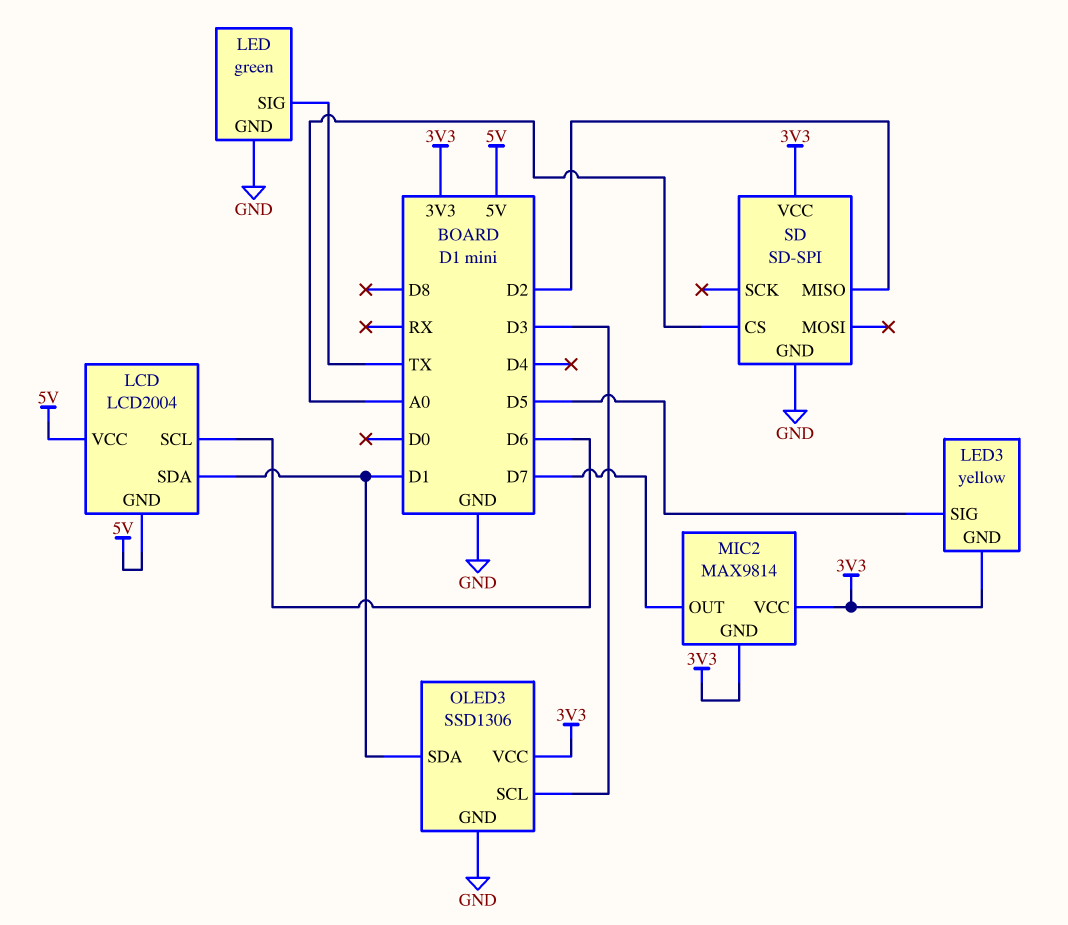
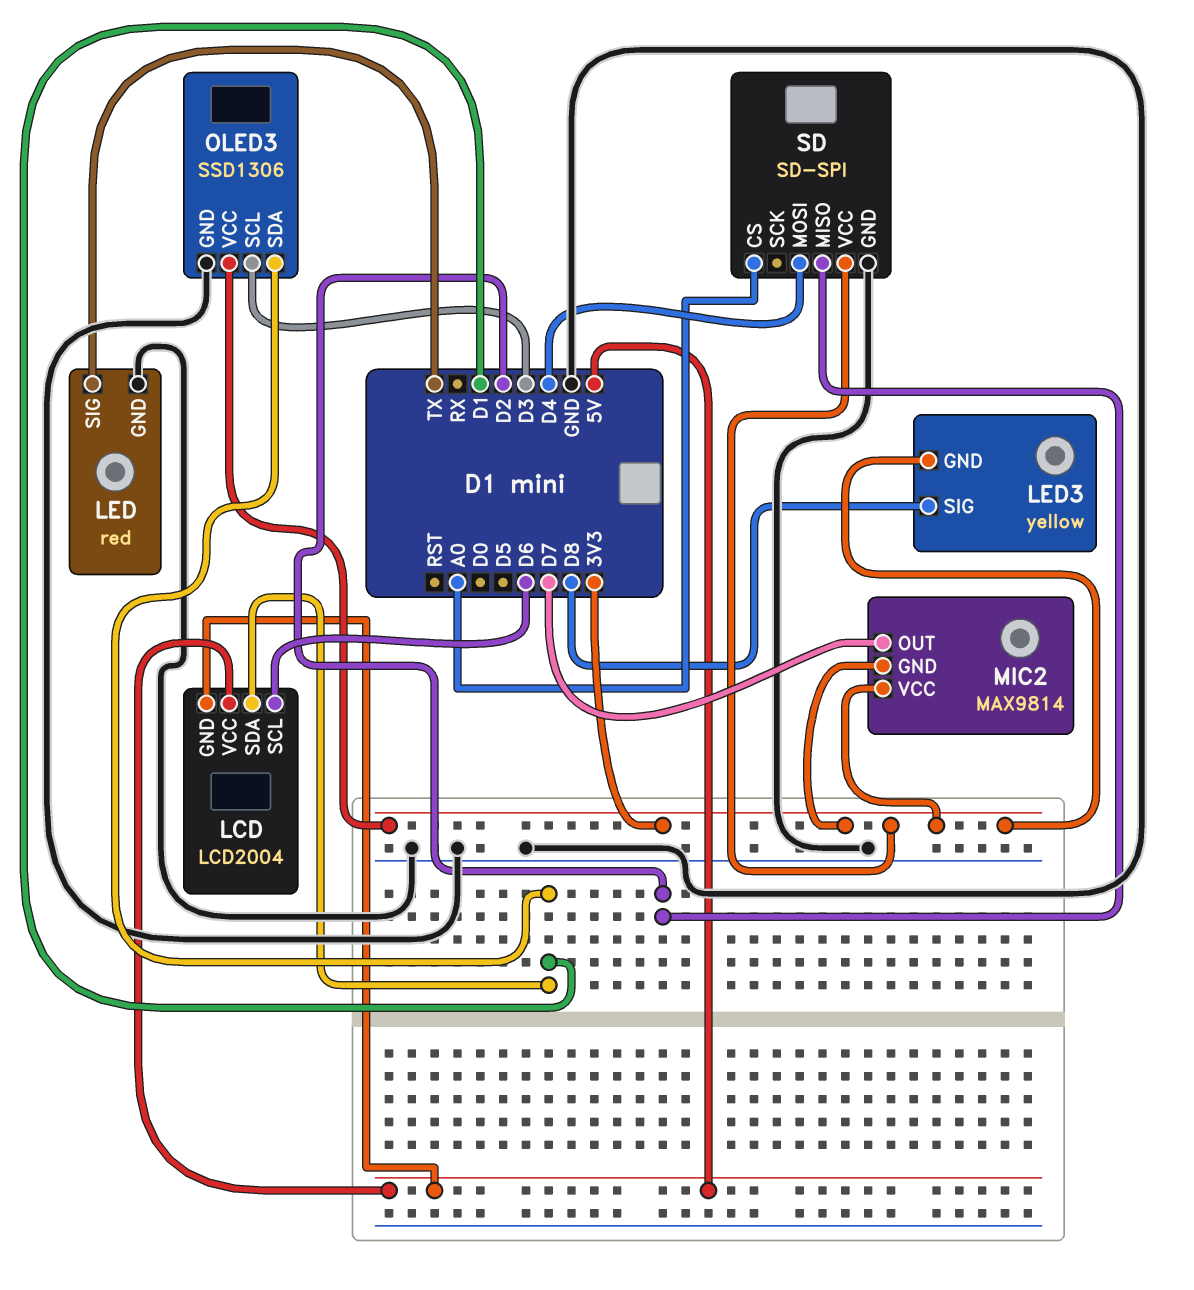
LED: green -> red
LED3 pin SIG: D5 -> D8
SD pin MOSI: none -> D4

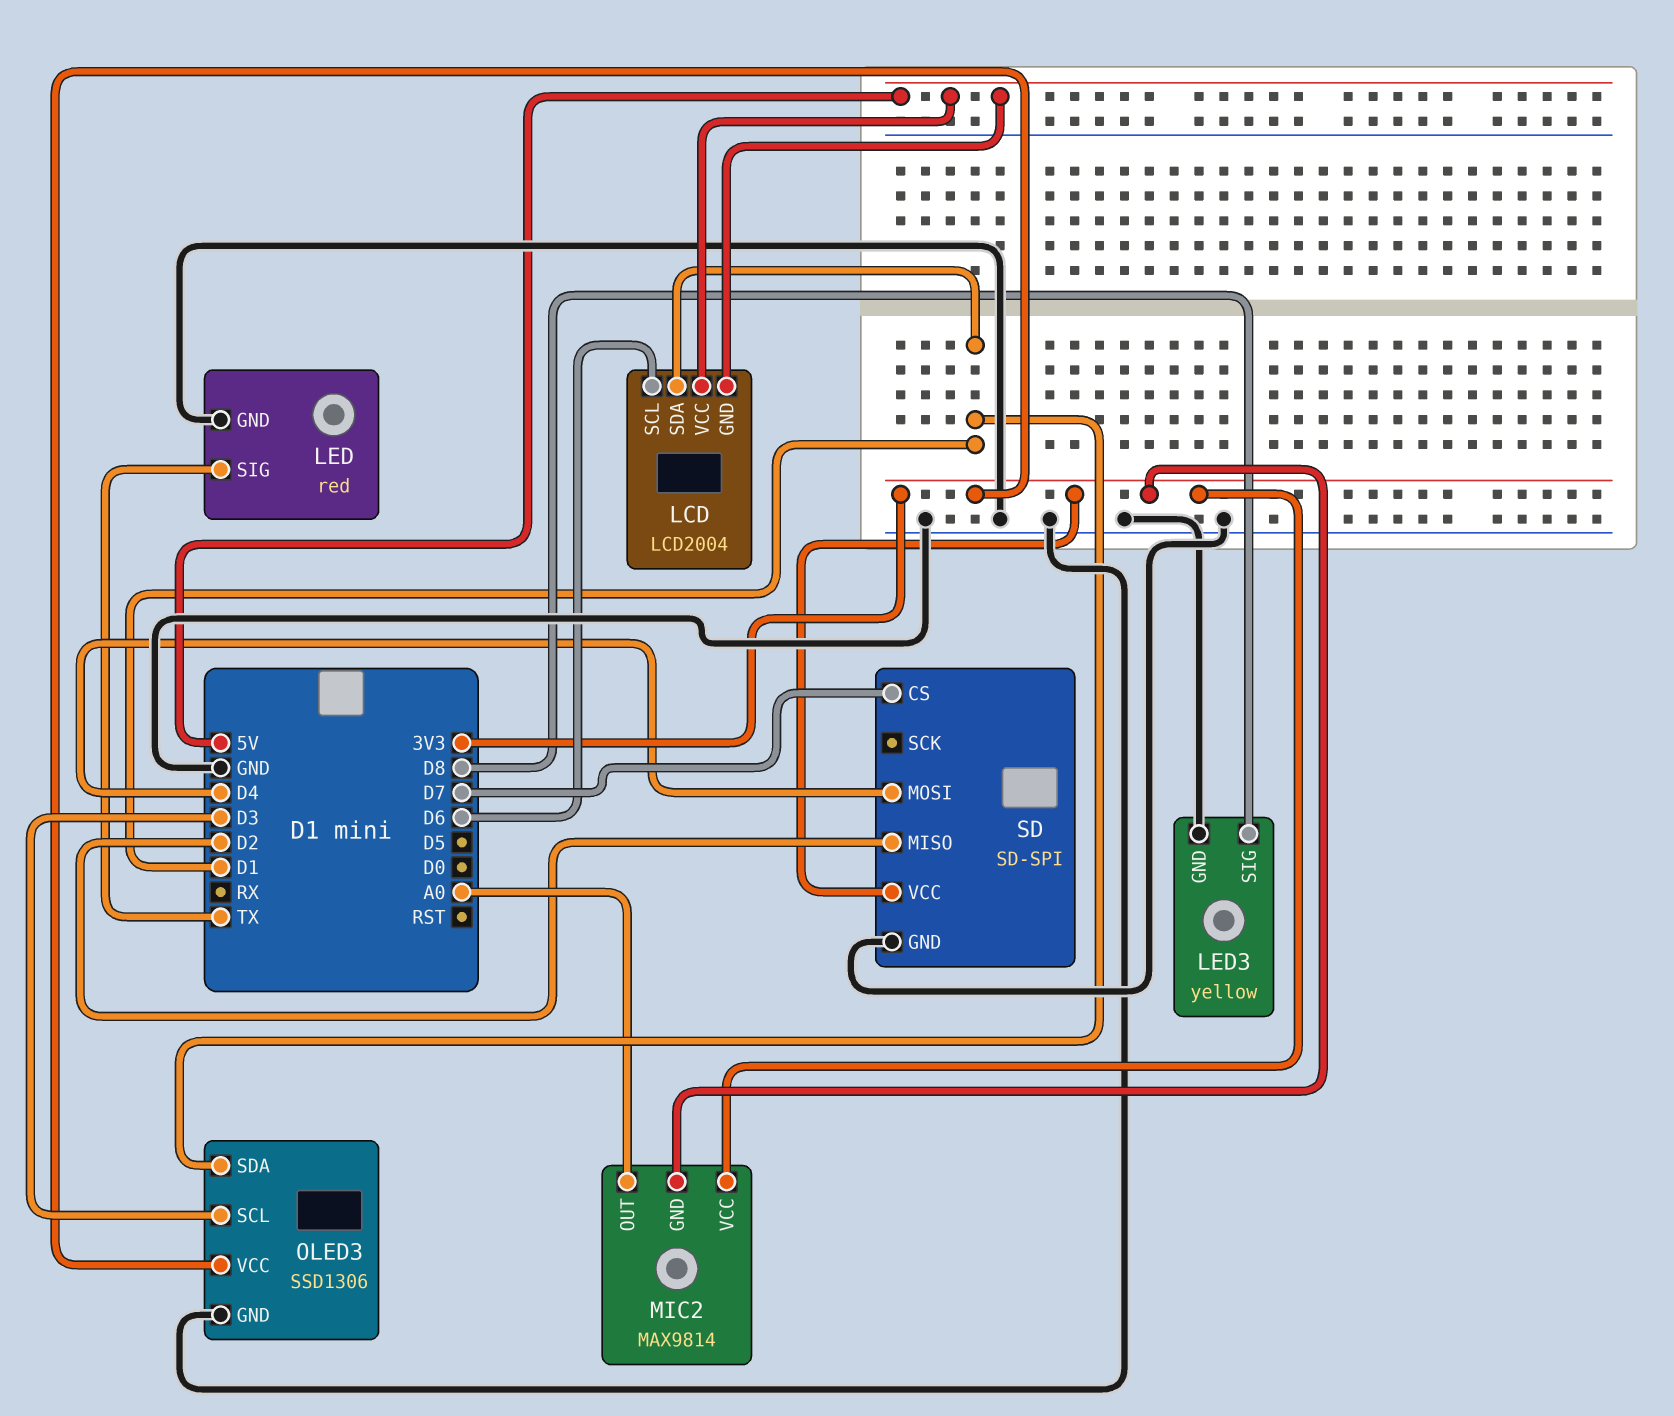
LED3 pin GND: 3V3 -> GND
MIC2 pin OUT: D7 -> A0
SD pin CS: A0 -> D7

